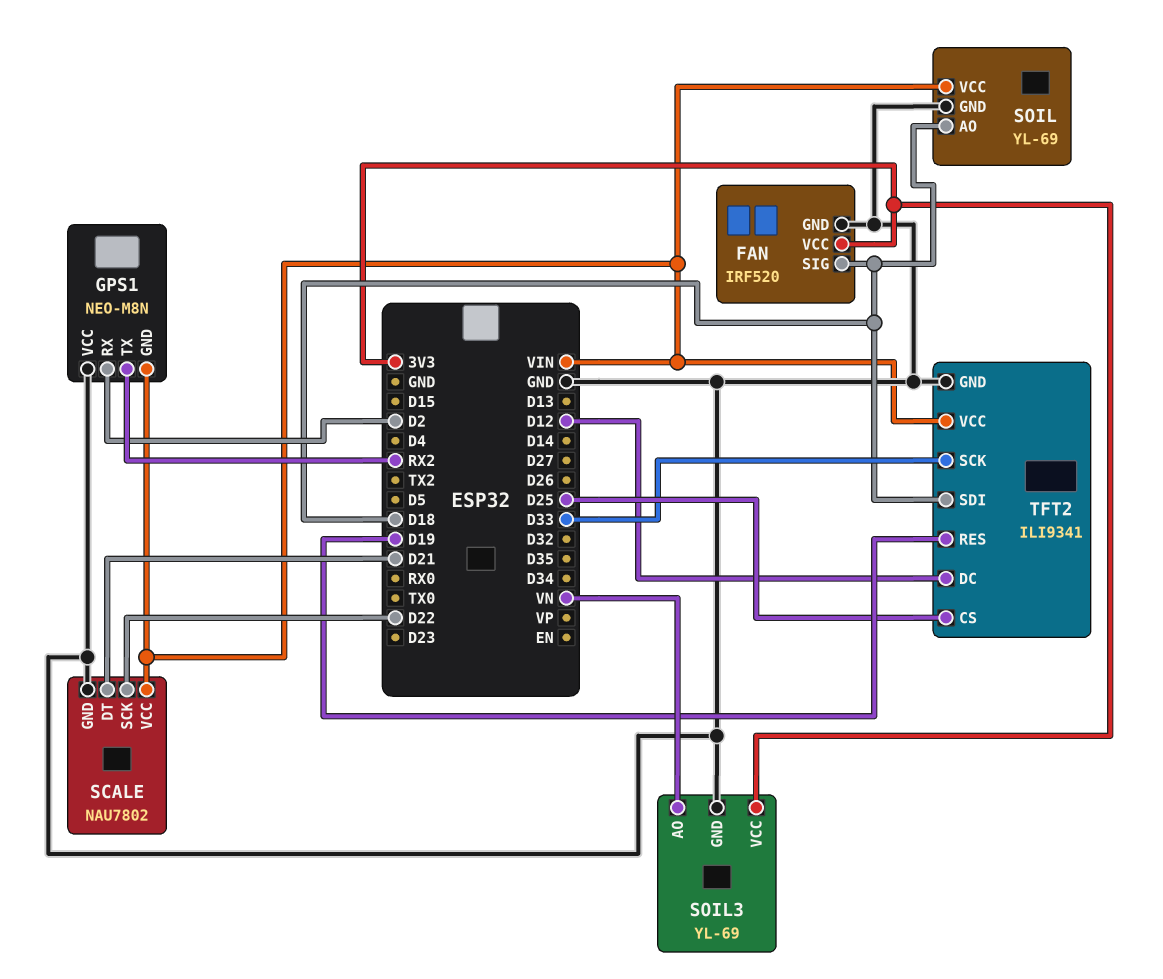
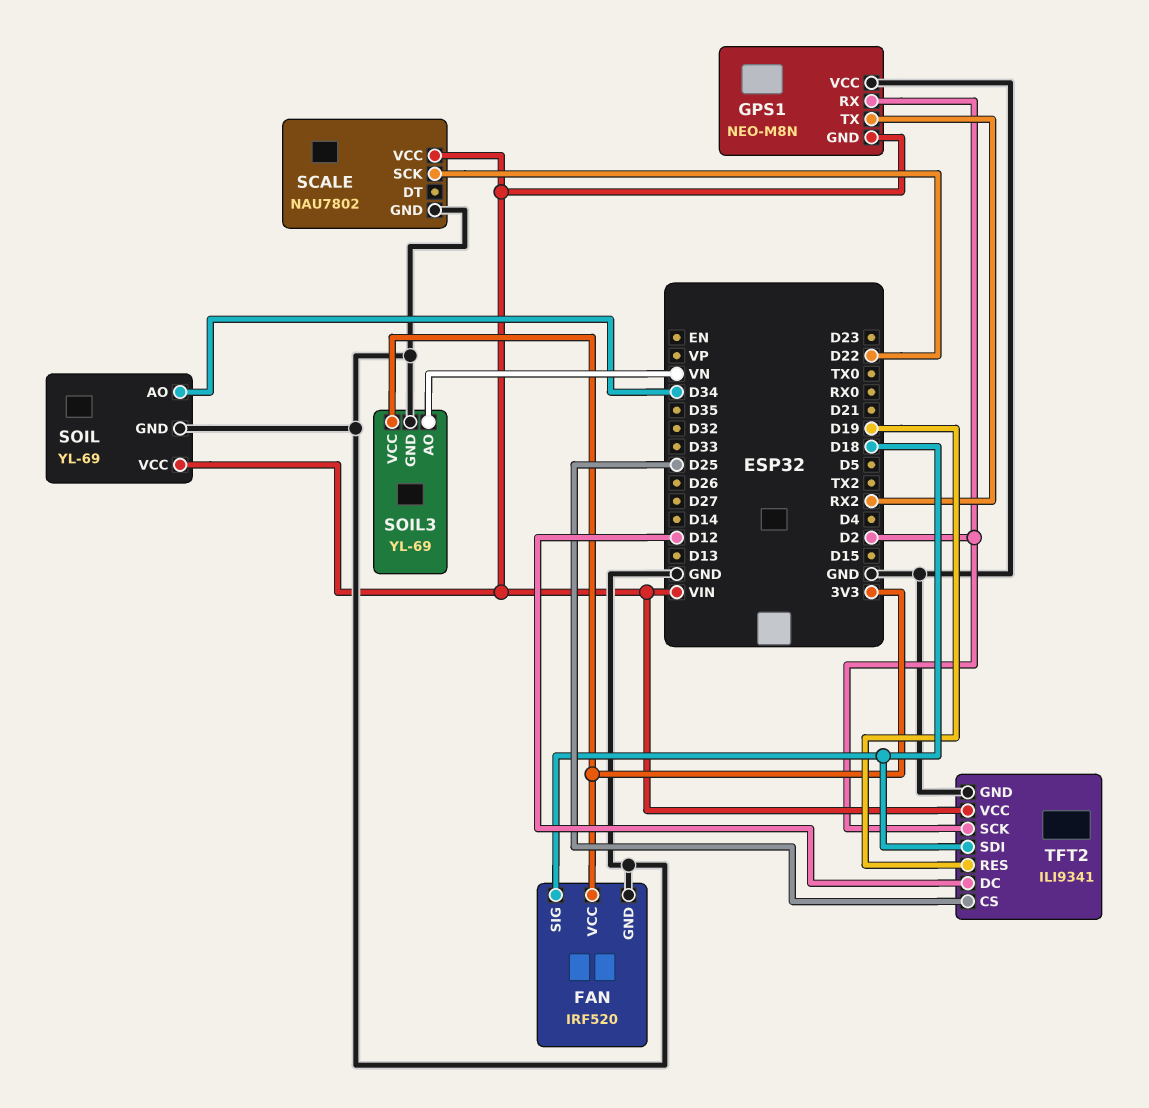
SCALE pin DT: D21 -> none
SOIL pin AO: D18 -> D34
TFT2 pin SCK: D33 -> D2

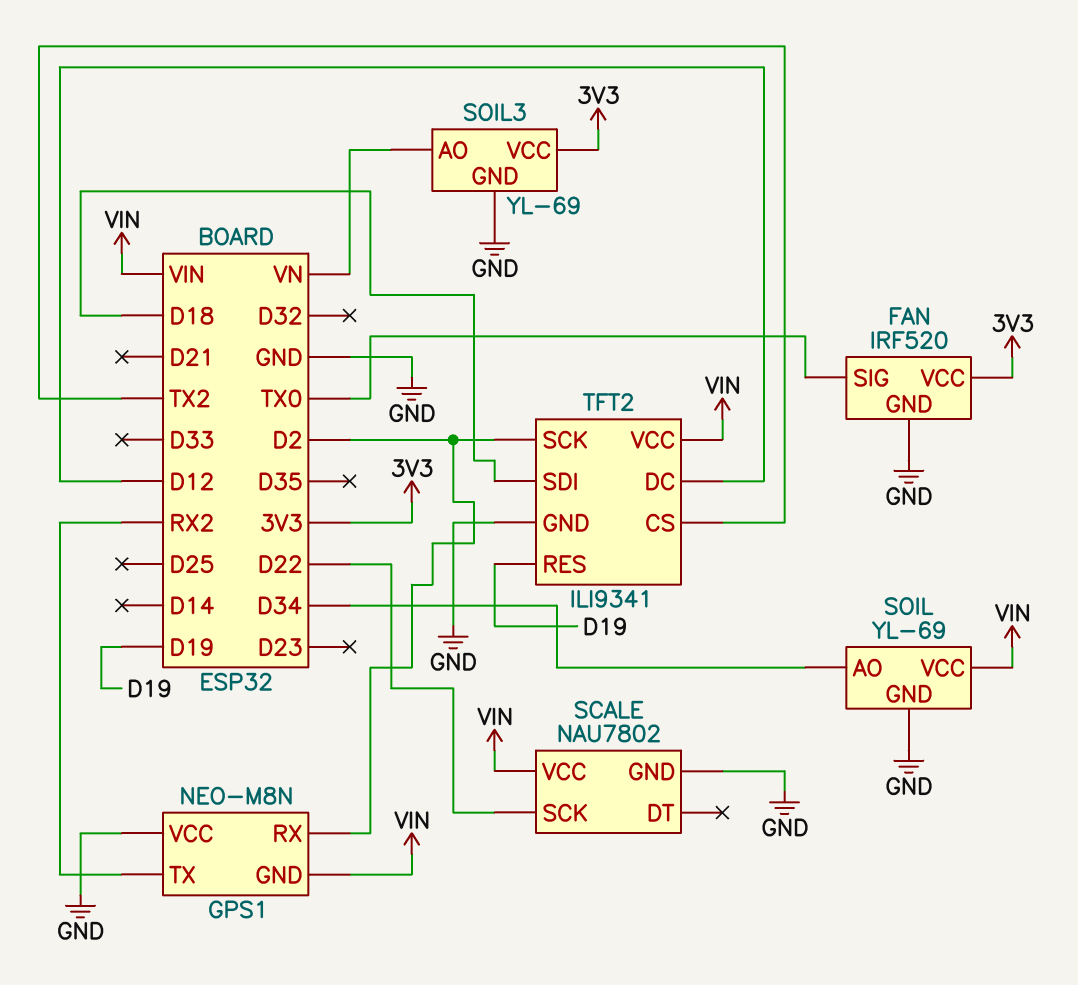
FAN pin SIG: D18 -> TX0
TFT2 pin CS: D25 -> TX2

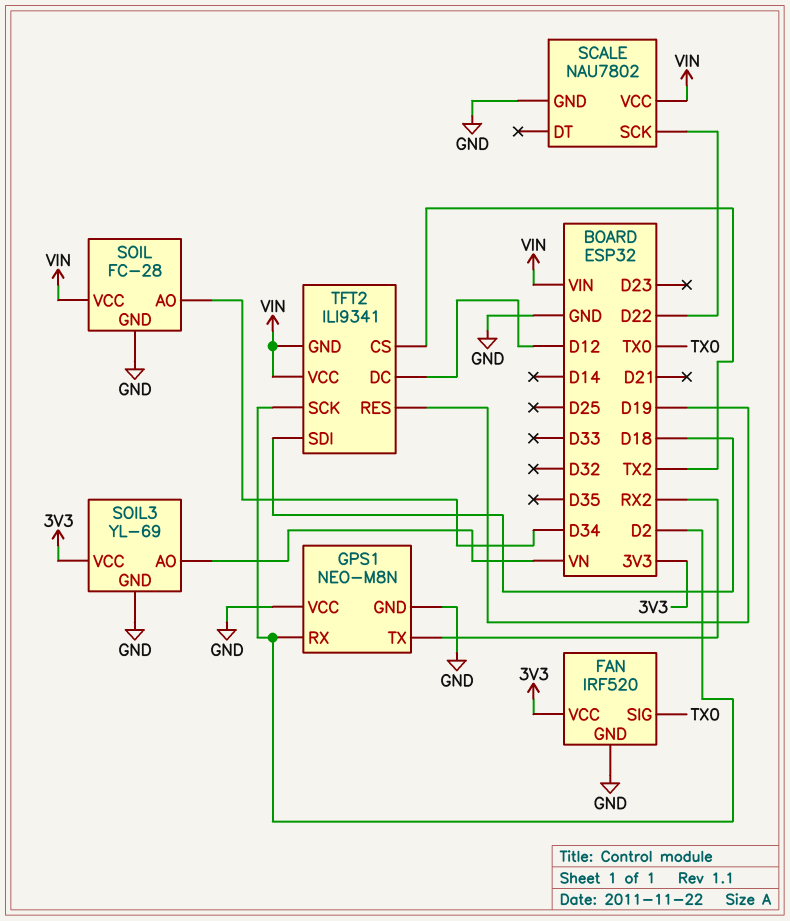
GPS1 pin GND: VIN -> GND
SOIL: YL-69 -> FC-28
TFT2 pin GND: GND -> VIN

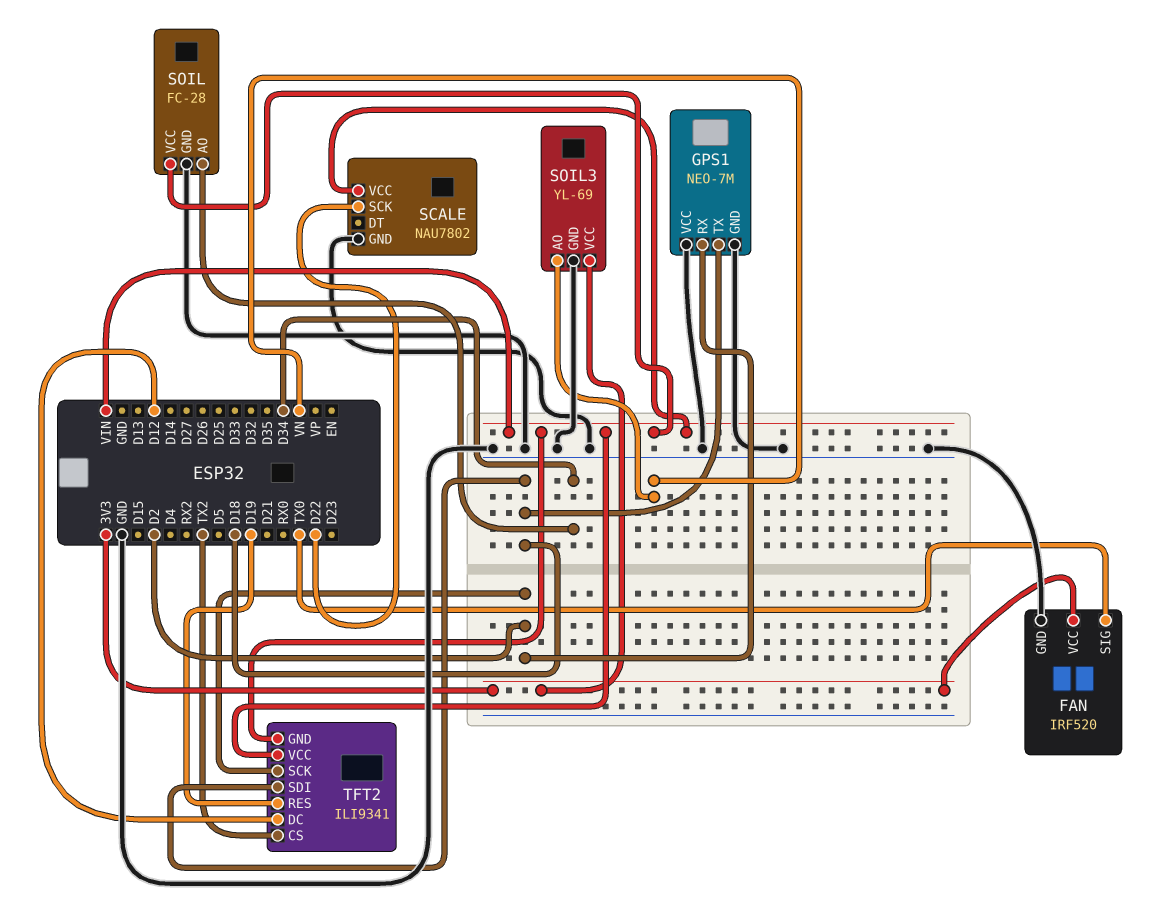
GPS1: NEO-M8N -> NEO-7M
GPS1 pin TX: RX2 -> D18

